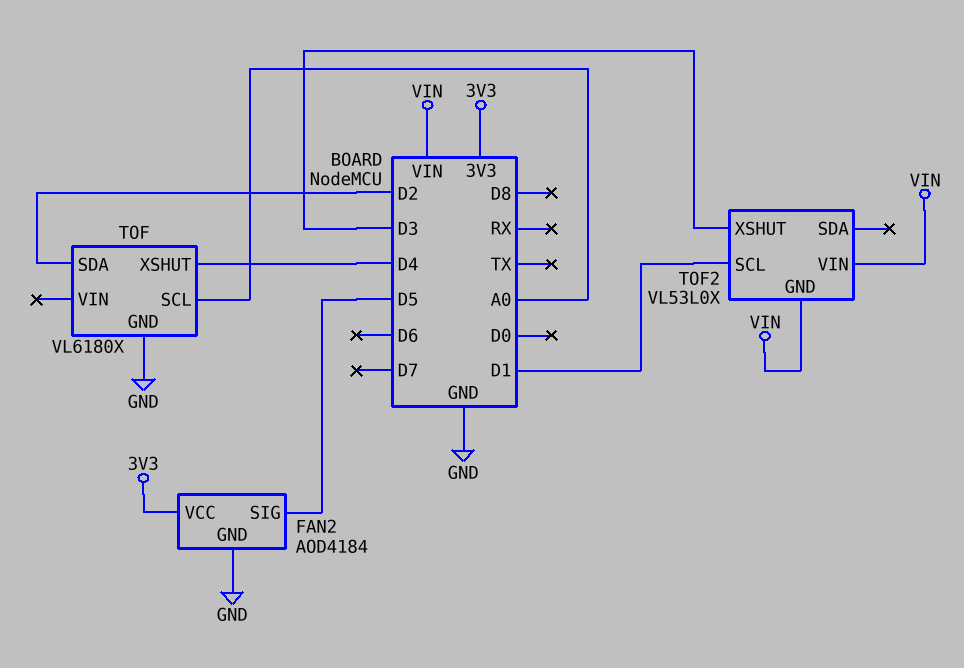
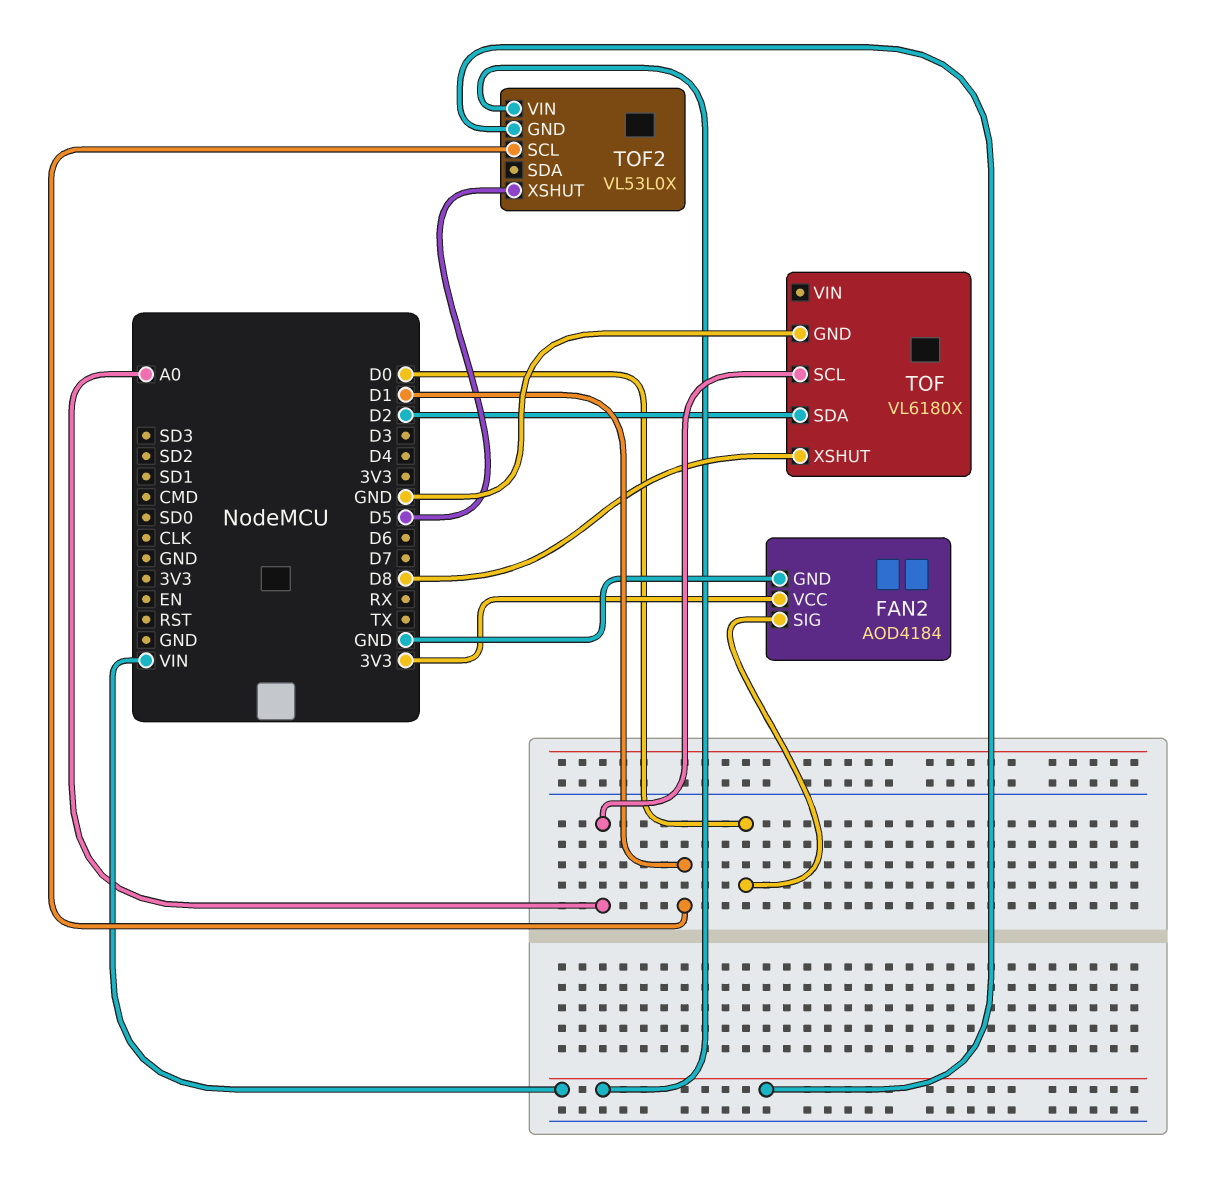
FAN2 pin SIG: D5 -> D0
TOF pin XSHUT: D4 -> D8
TOF2 pin XSHUT: D3 -> D5

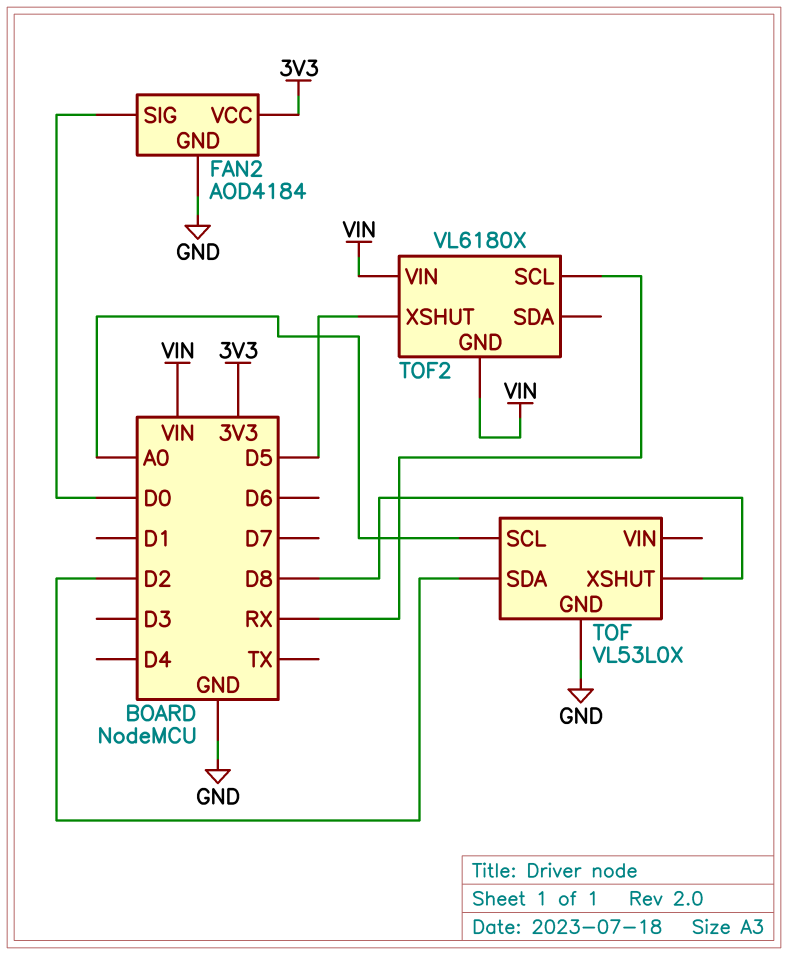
TOF: VL6180X -> VL53L0X
TOF2: VL53L0X -> VL6180X
TOF2 pin SCL: D1 -> RX

